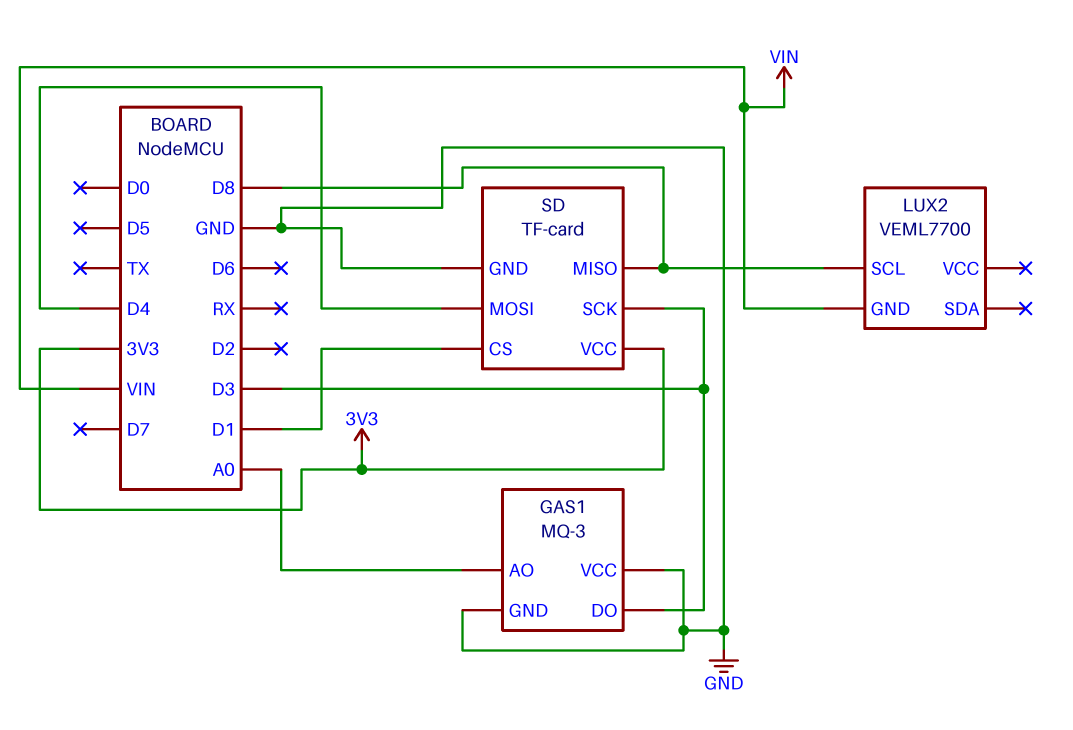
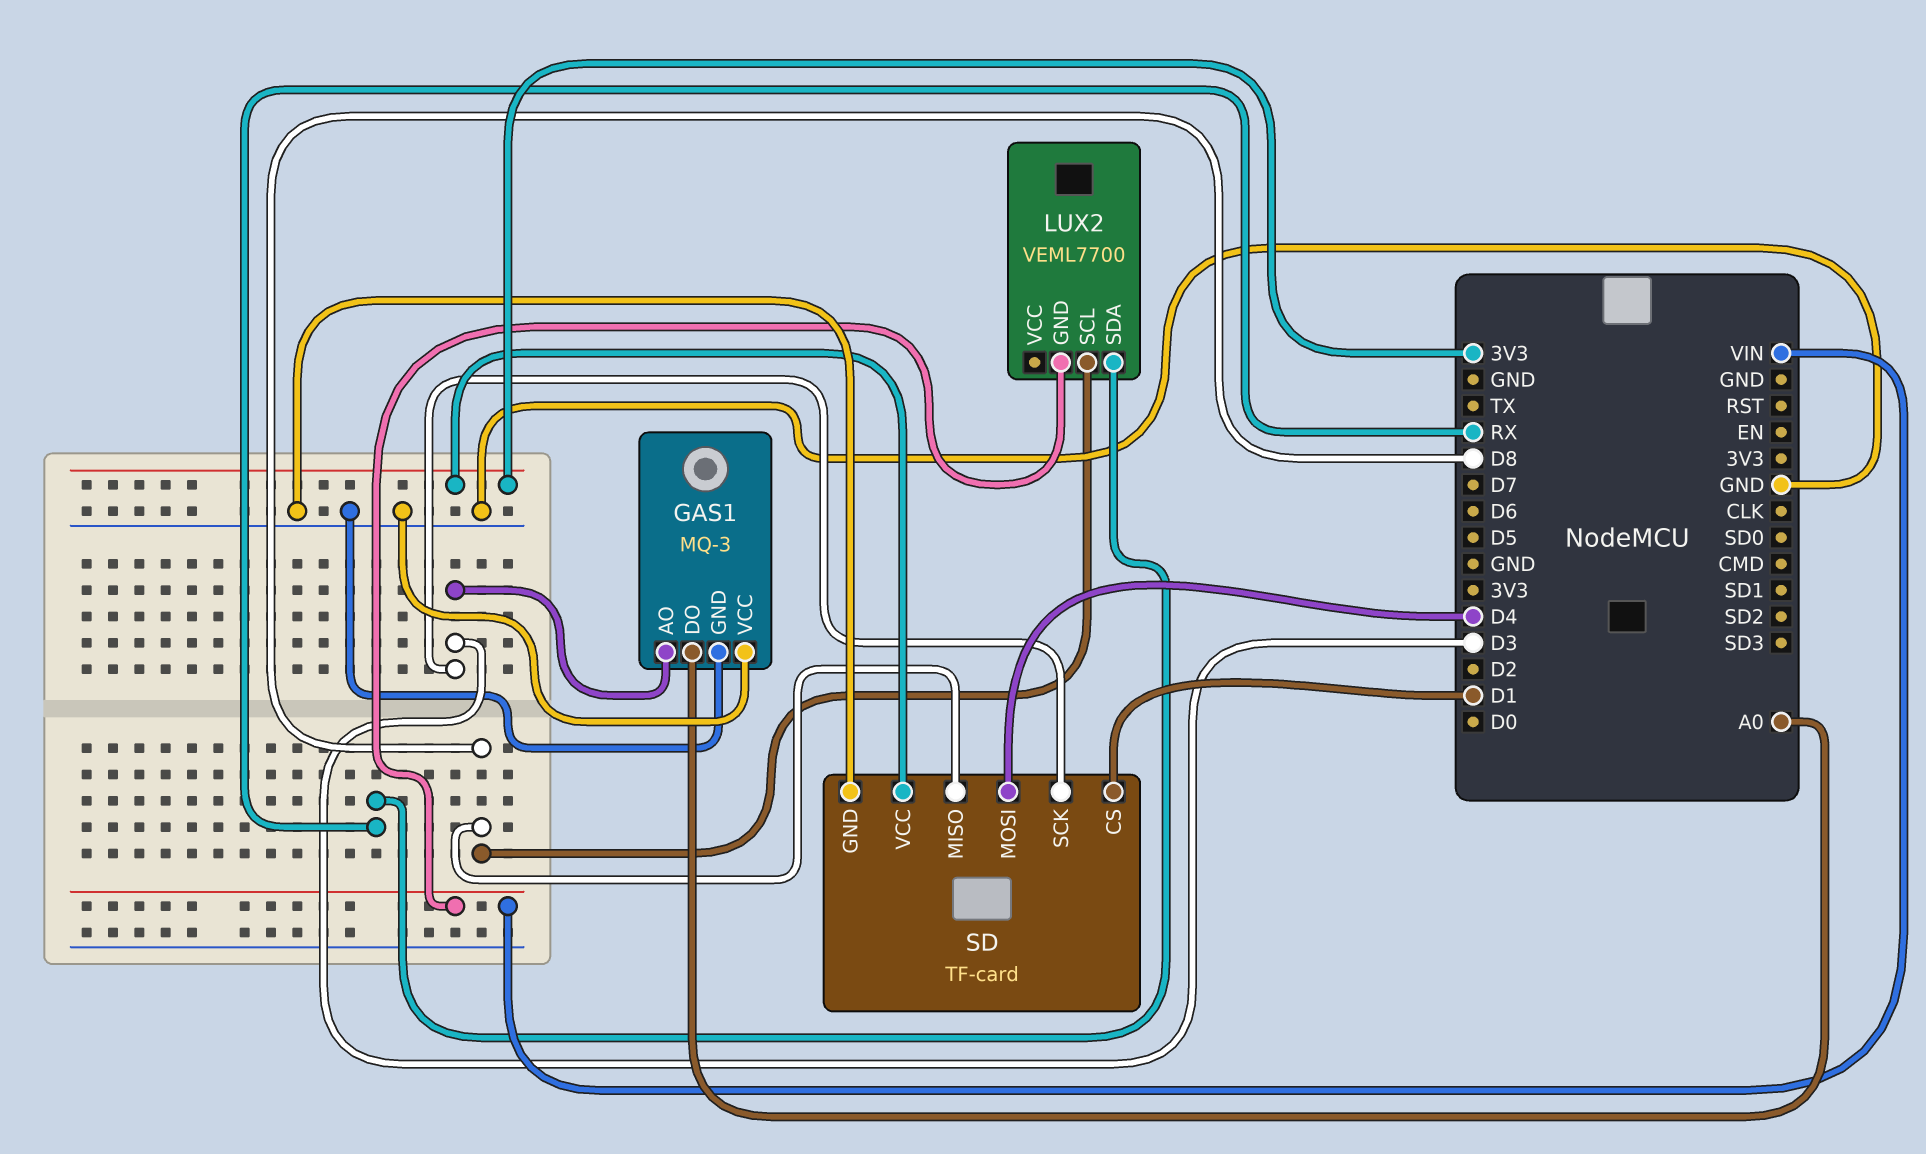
GAS1 pin AO: A0 -> D3
GAS1 pin DO: D3 -> A0
LUX2 pin SDA: none -> RX

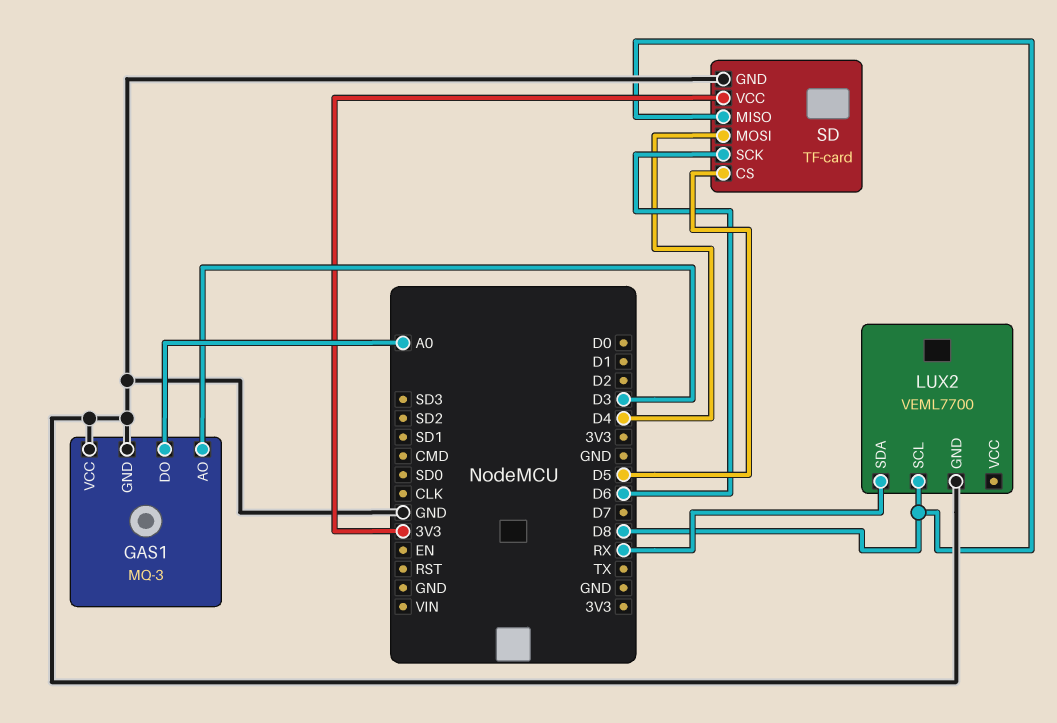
LUX2 pin GND: VIN -> GND
SD pin CS: D1 -> D5
SD pin SCK: D3 -> D6

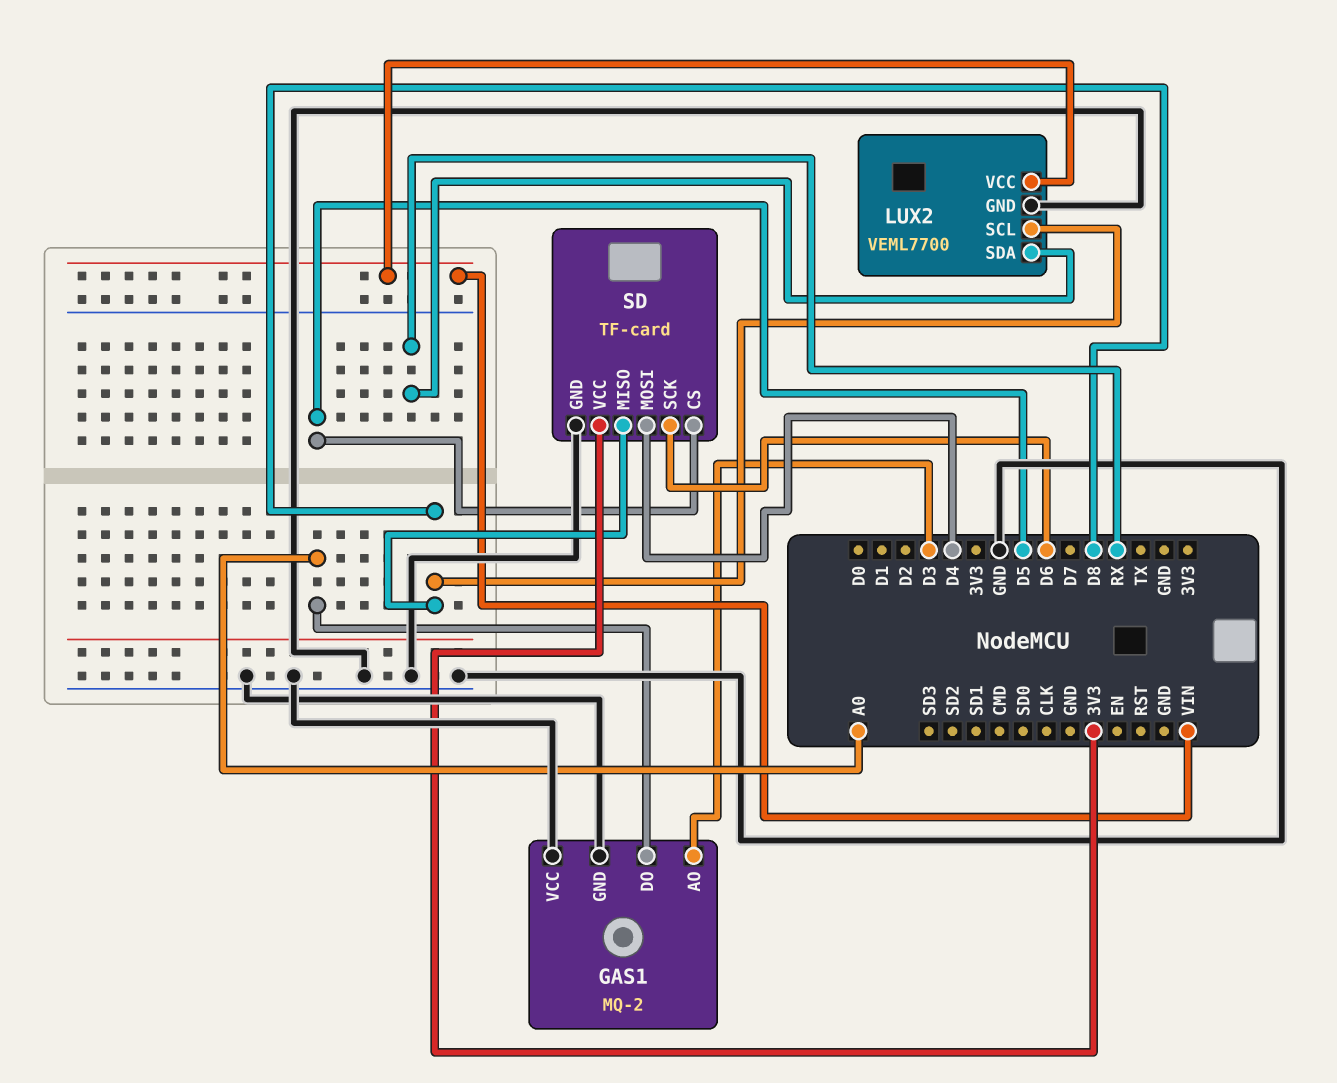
GAS1: MQ-3 -> MQ-2
LUX2 pin VCC: none -> VIN

